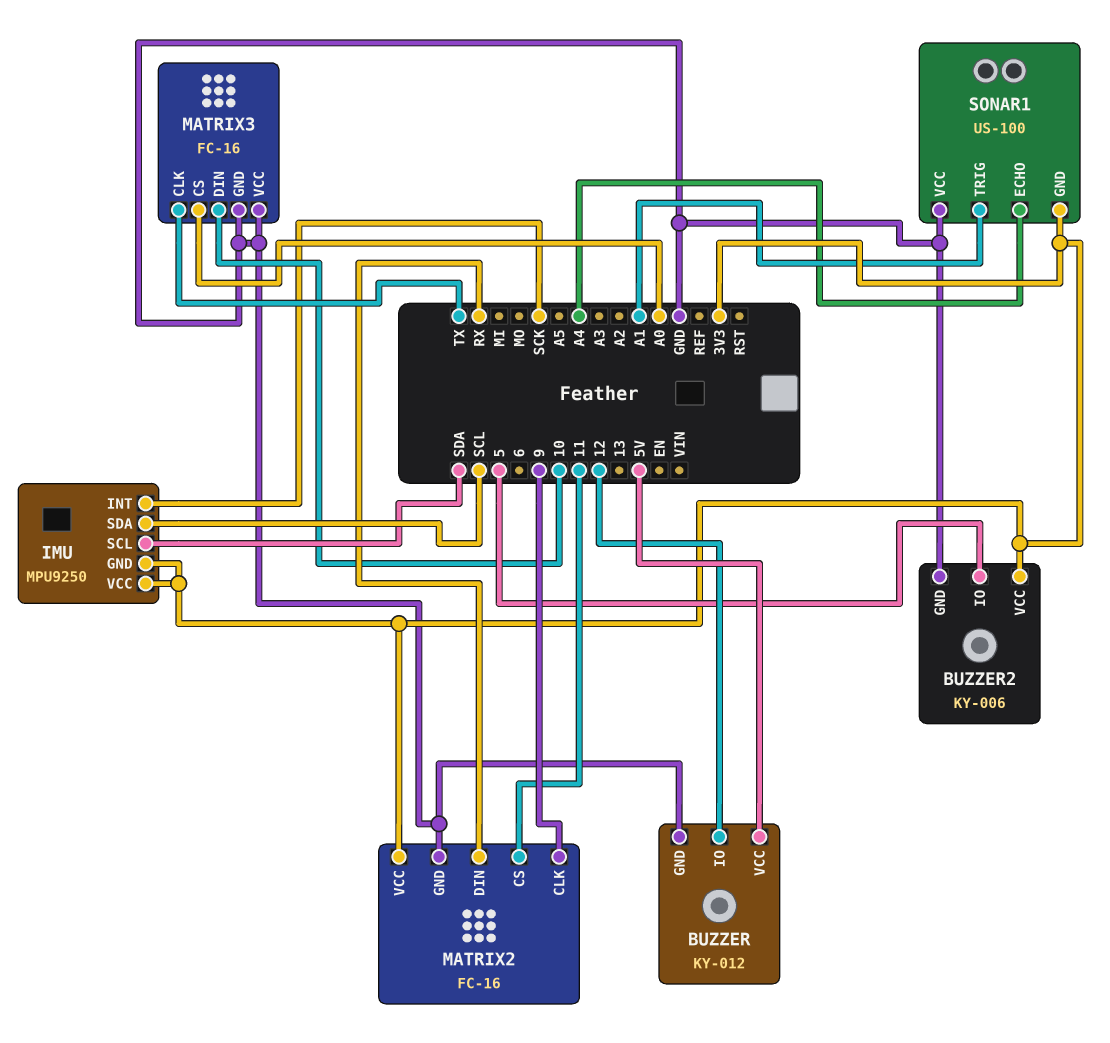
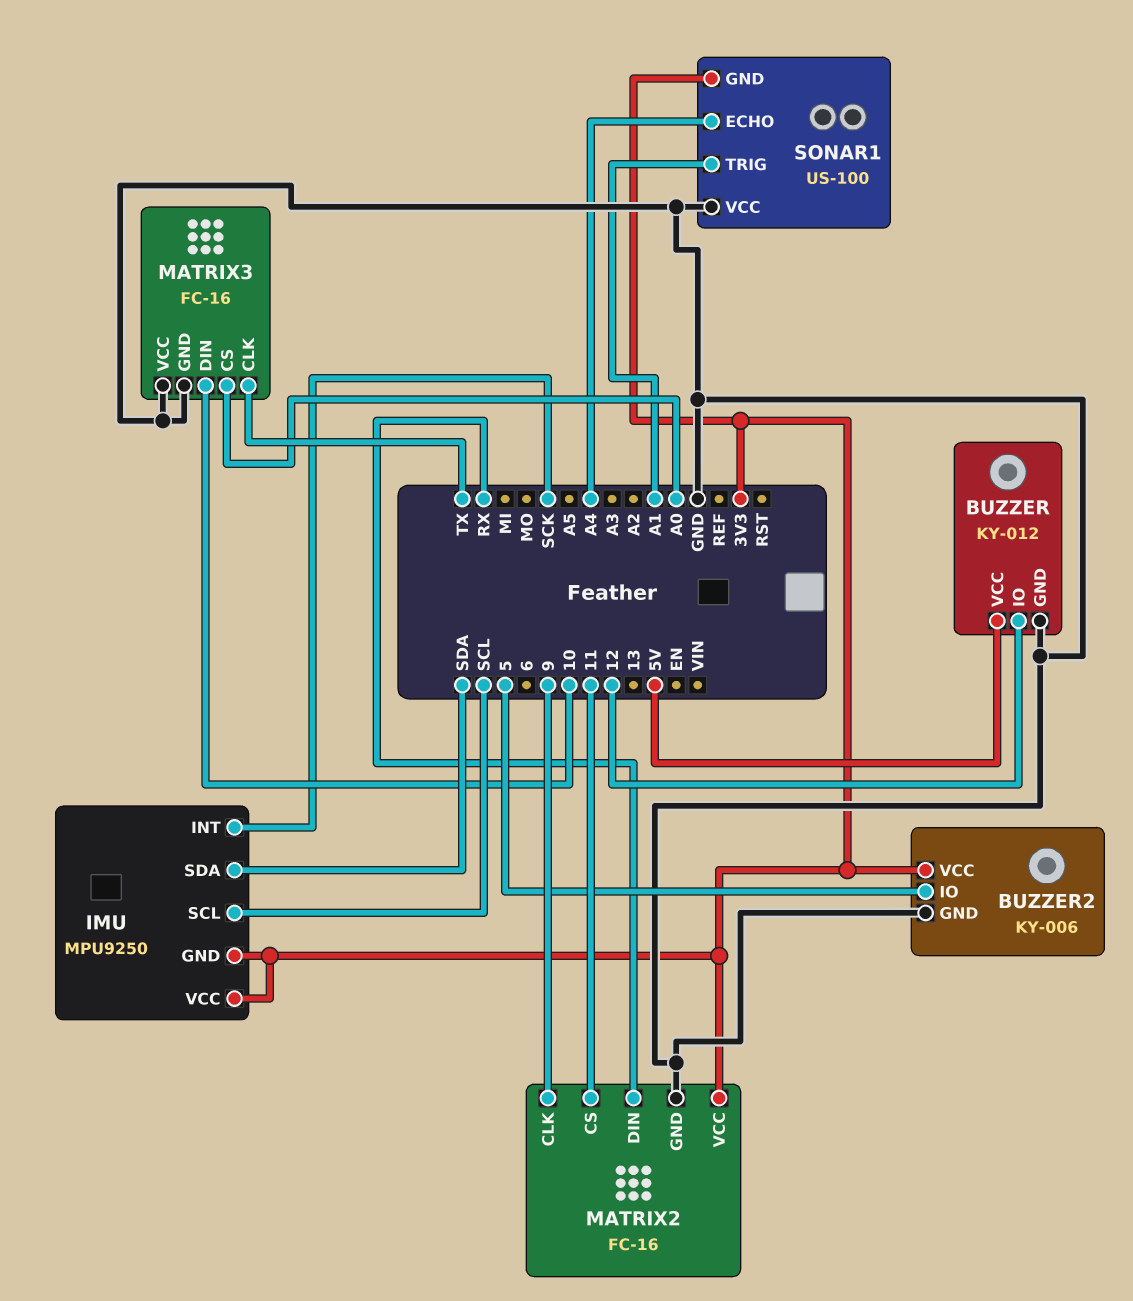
IMU pin SCL: SDA -> SCL
IMU pin SDA: SCL -> SDA

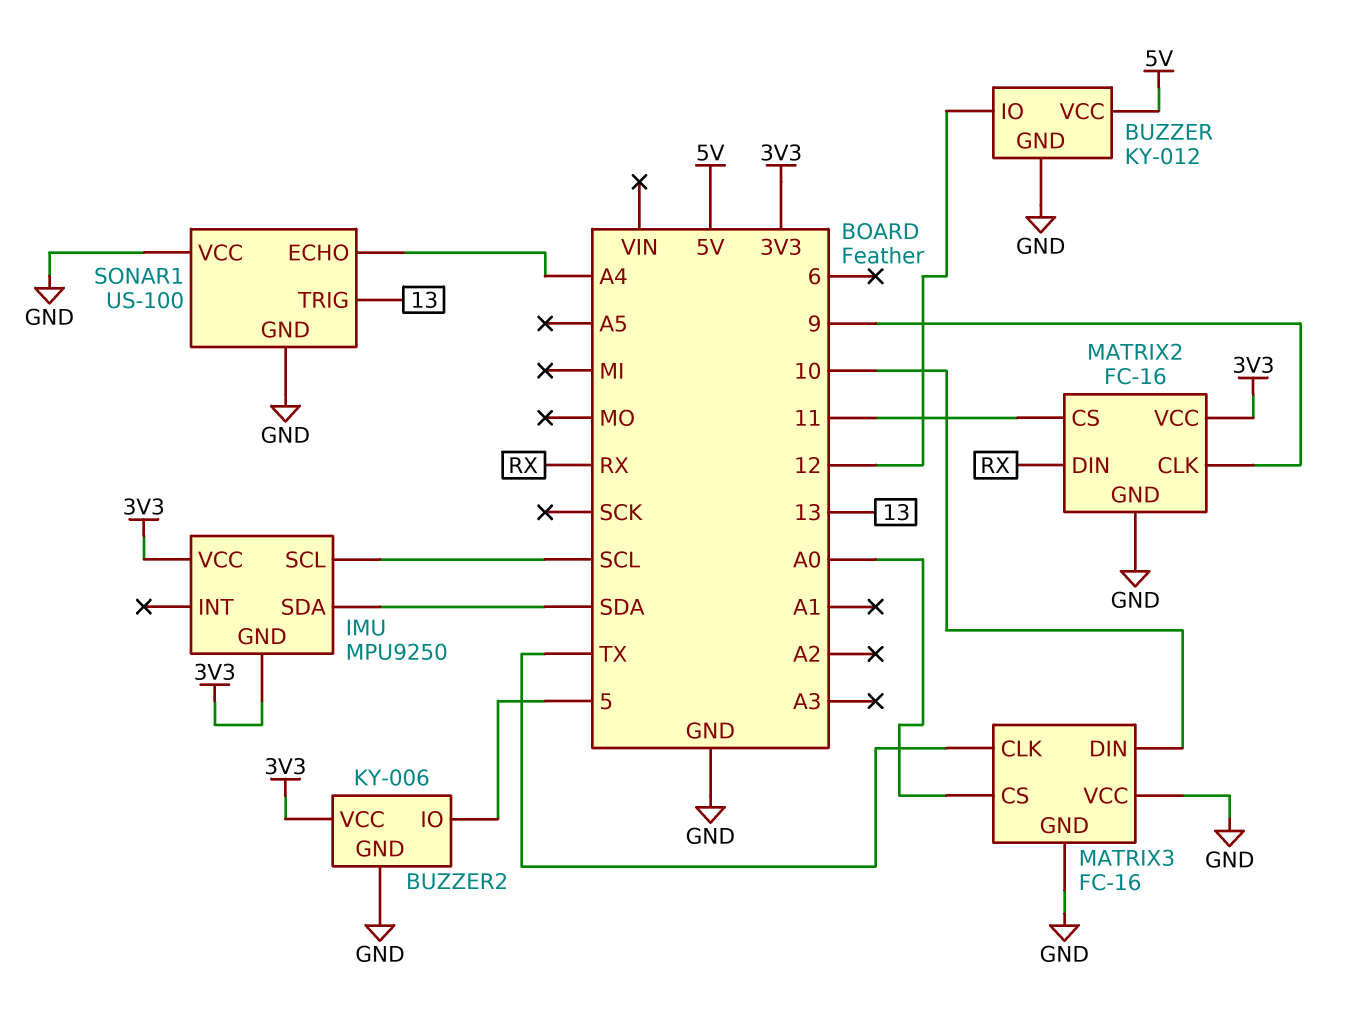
IMU pin INT: SCK -> none
SONAR1 pin GND: 3V3 -> GND
SONAR1 pin TRIG: A1 -> 13

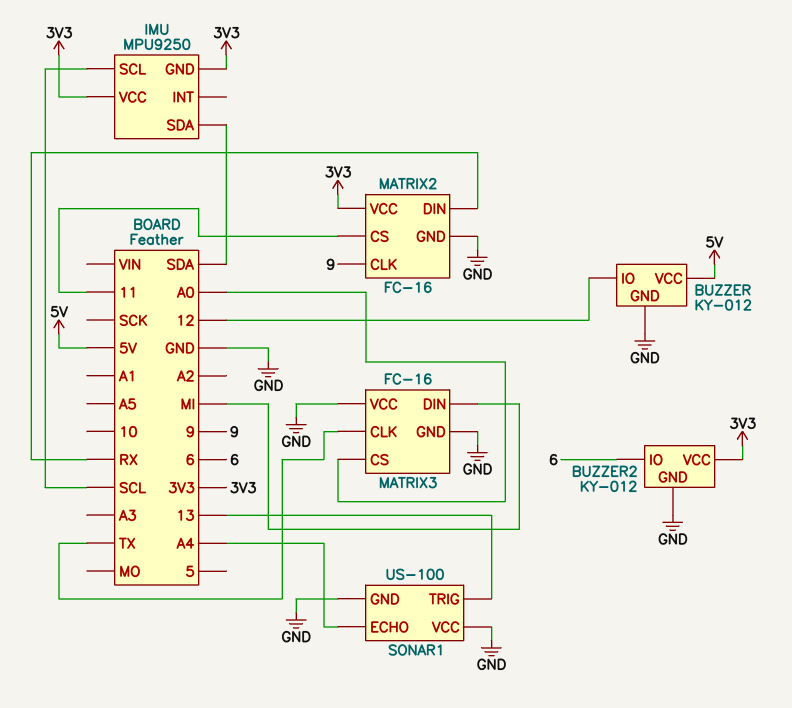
BUZZER2: KY-006 -> KY-012
BUZZER2 pin IO: 5 -> 6
MATRIX3 pin DIN: 10 -> MI

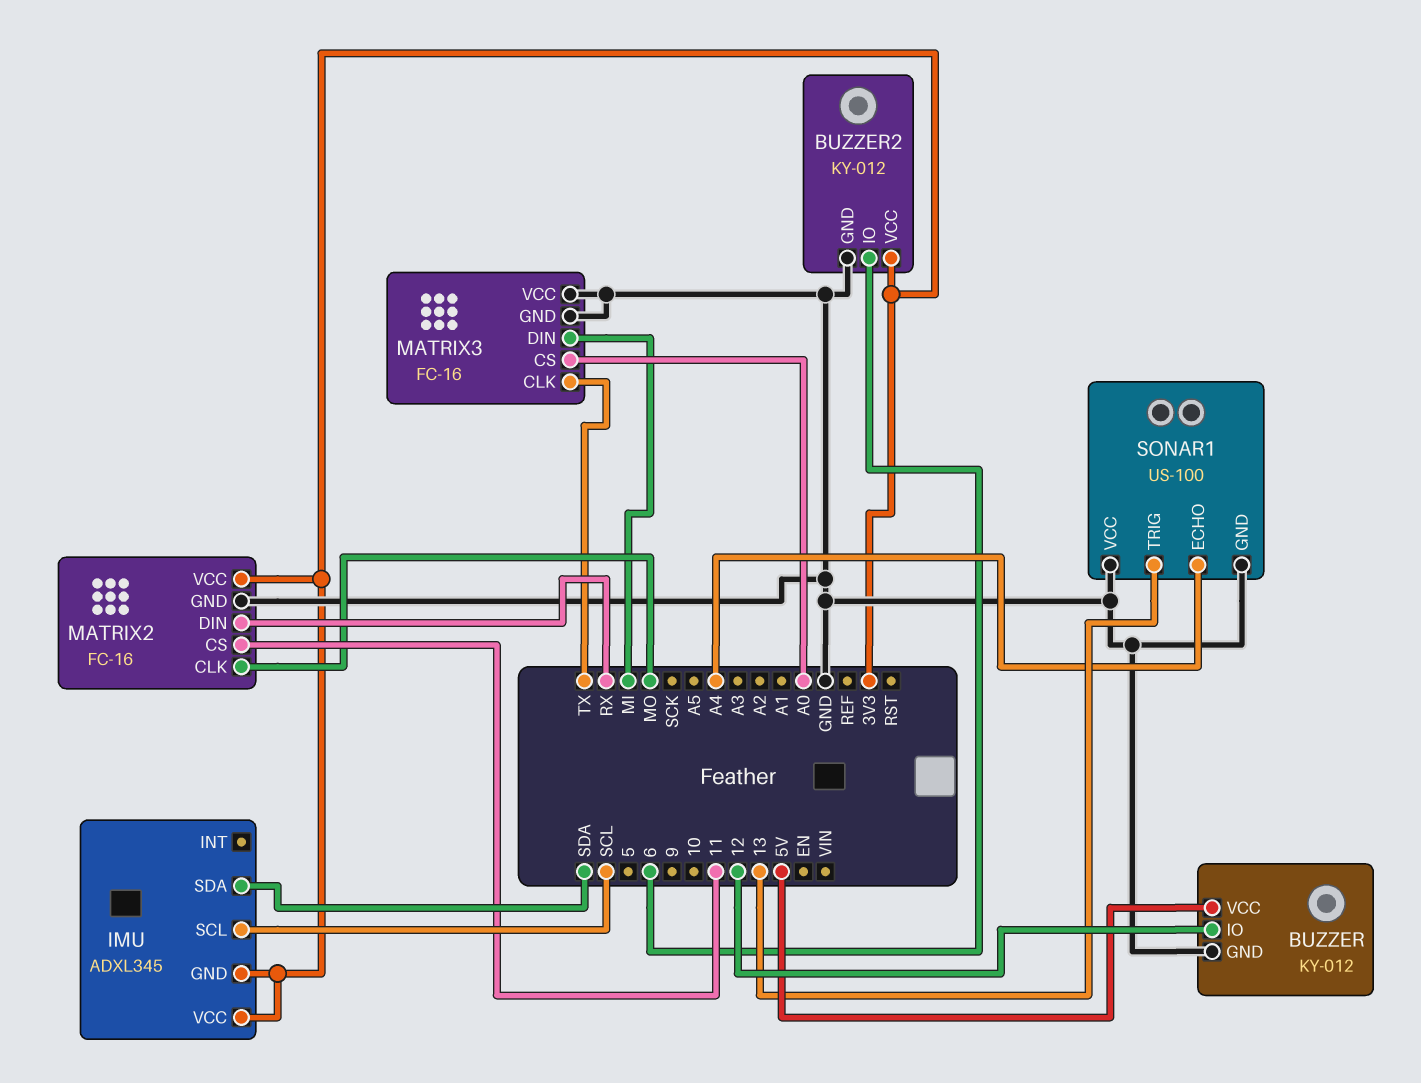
IMU: MPU9250 -> ADXL345
MATRIX2 pin CLK: 9 -> MO

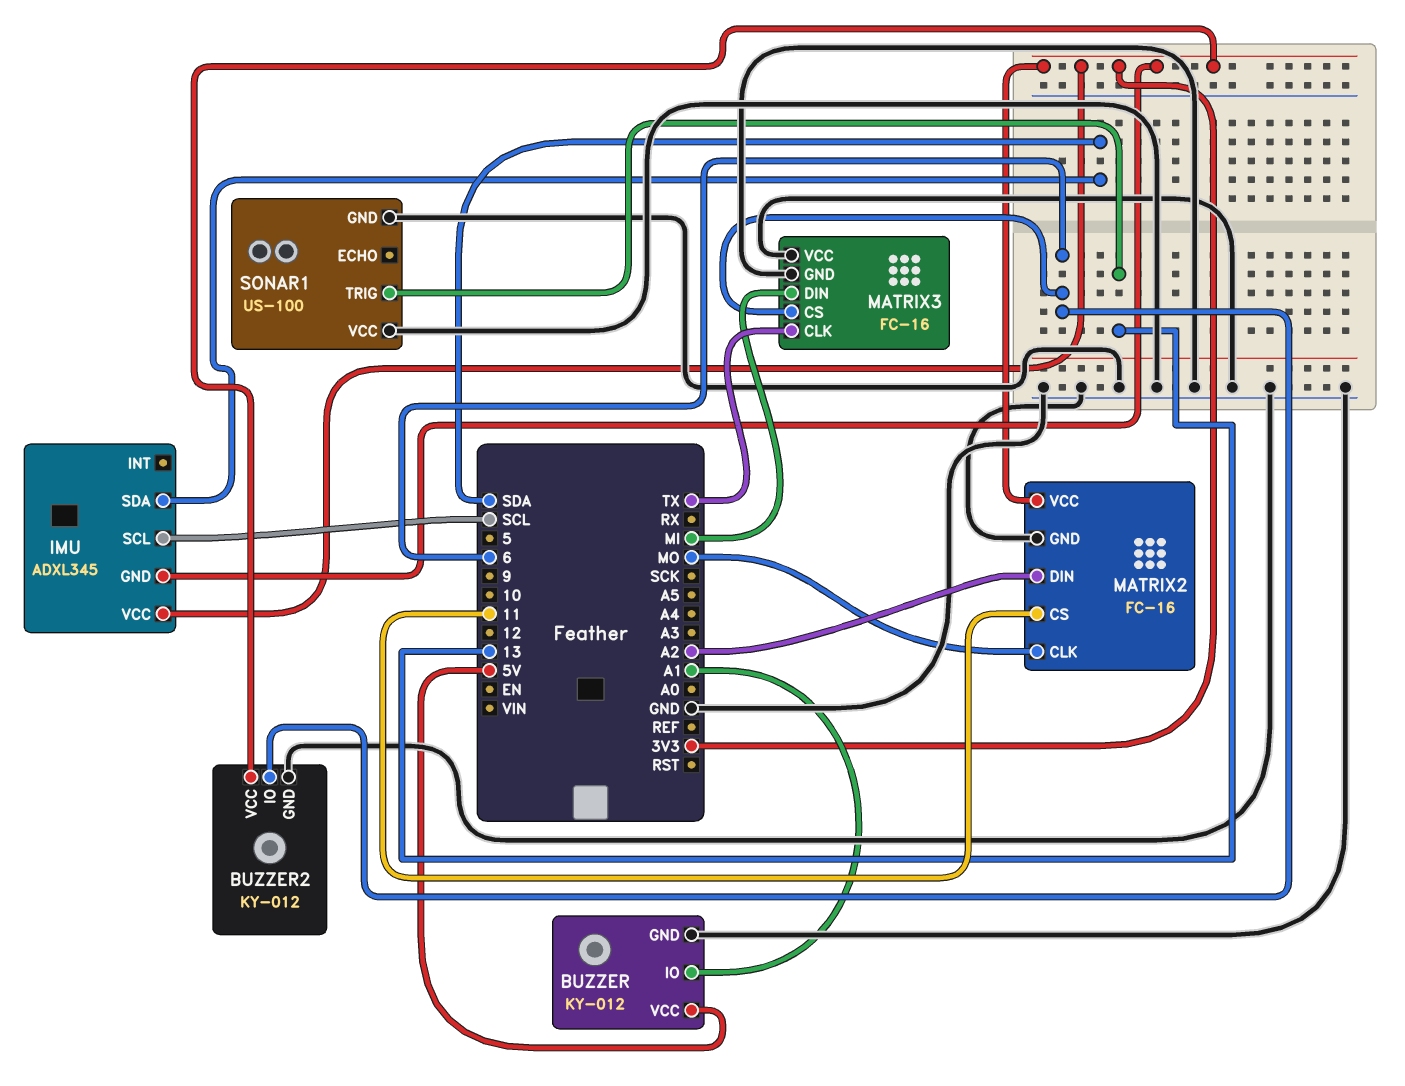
BUZZER pin IO: 12 -> A1
MATRIX2 pin DIN: RX -> A2
MATRIX3 pin CS: A0 -> 6
SONAR1 pin ECHO: A4 -> none

